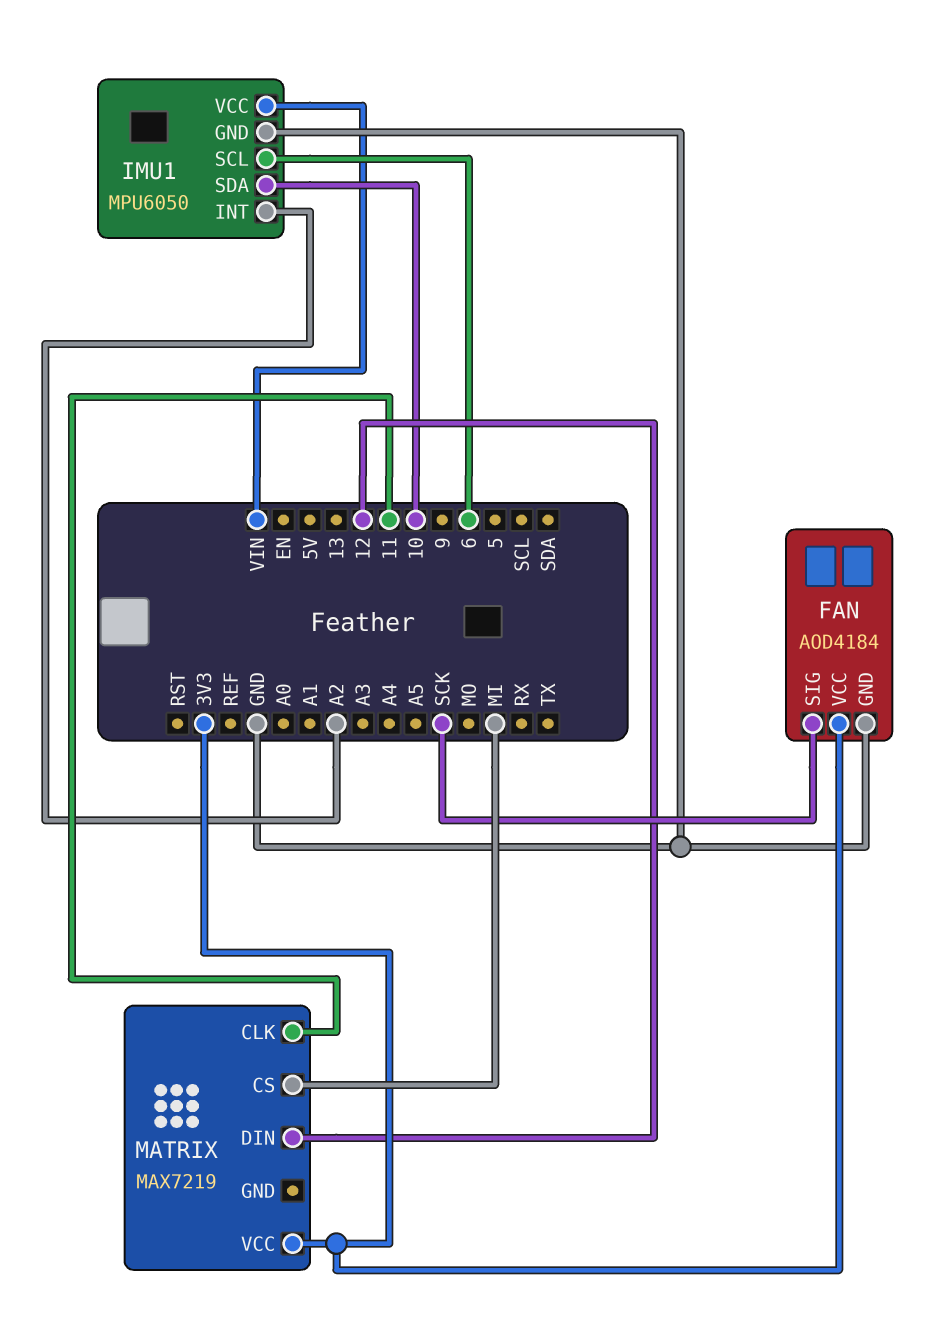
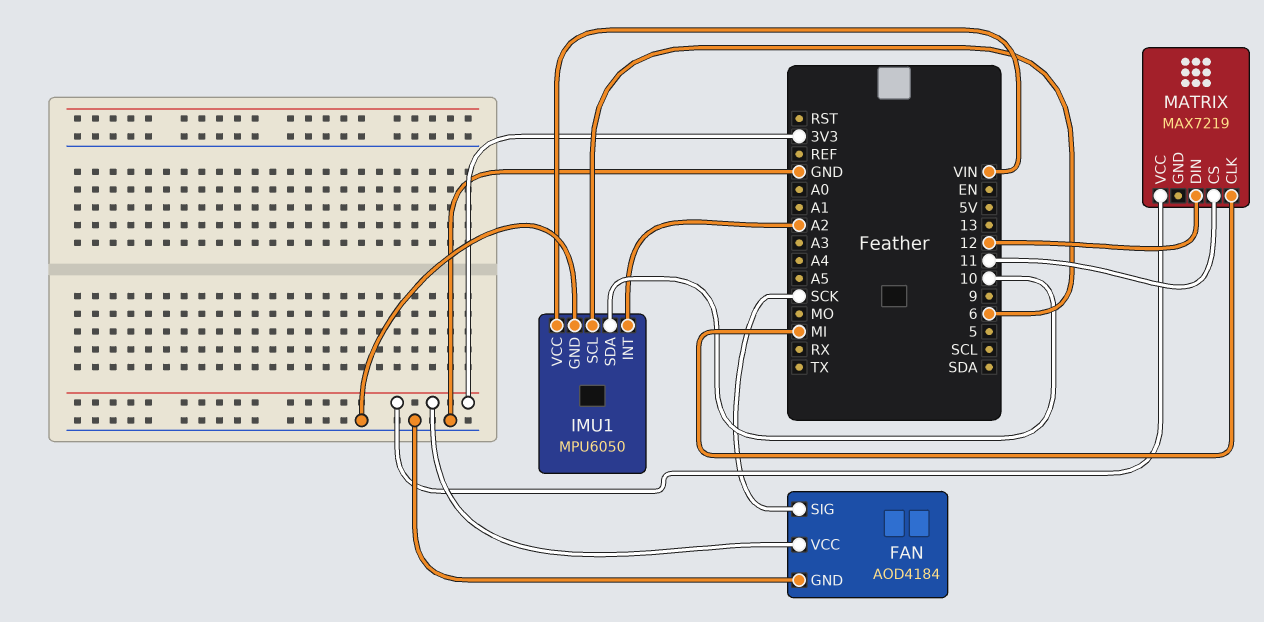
MATRIX pin CLK: 11 -> MI
MATRIX pin CS: MI -> 11

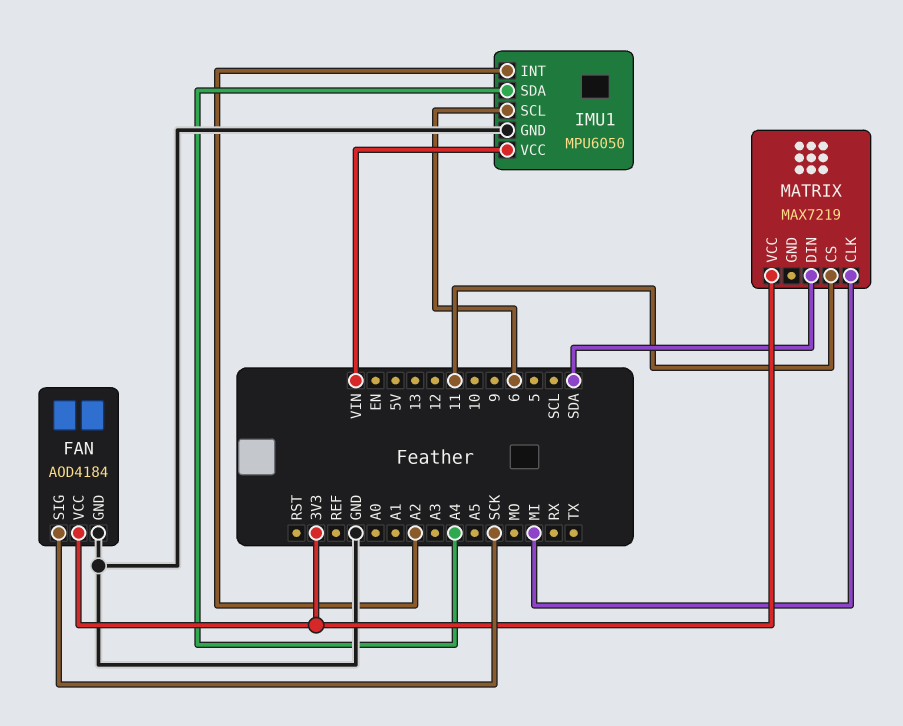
IMU1 pin SDA: 10 -> A4
MATRIX pin DIN: 12 -> SDA

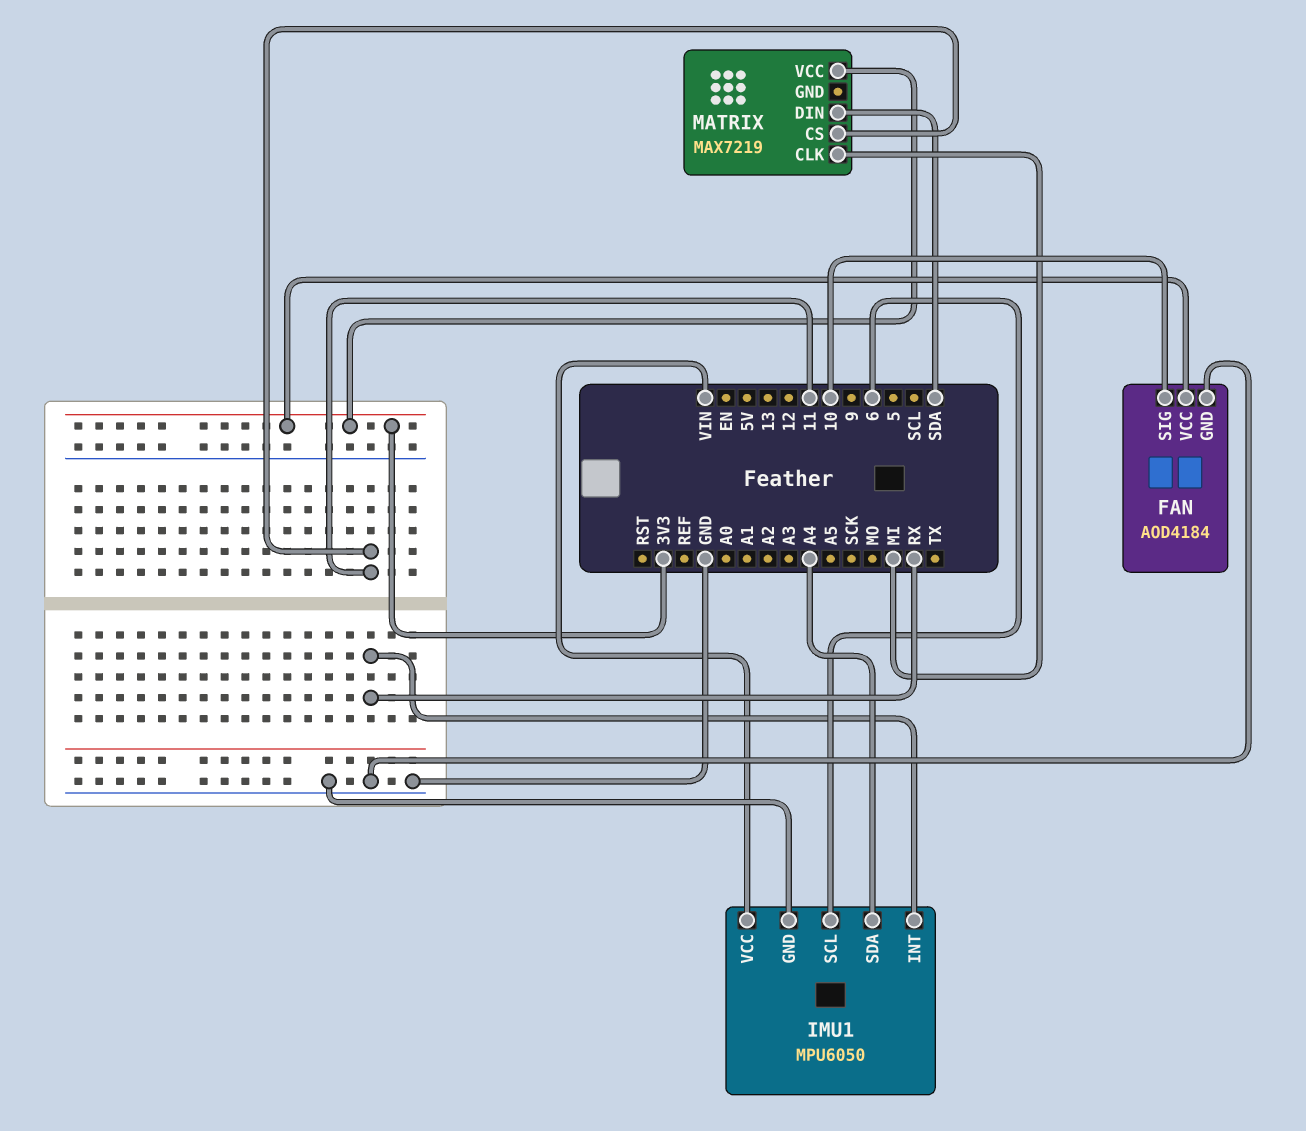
FAN pin SIG: SCK -> 10
IMU1 pin INT: A2 -> RX

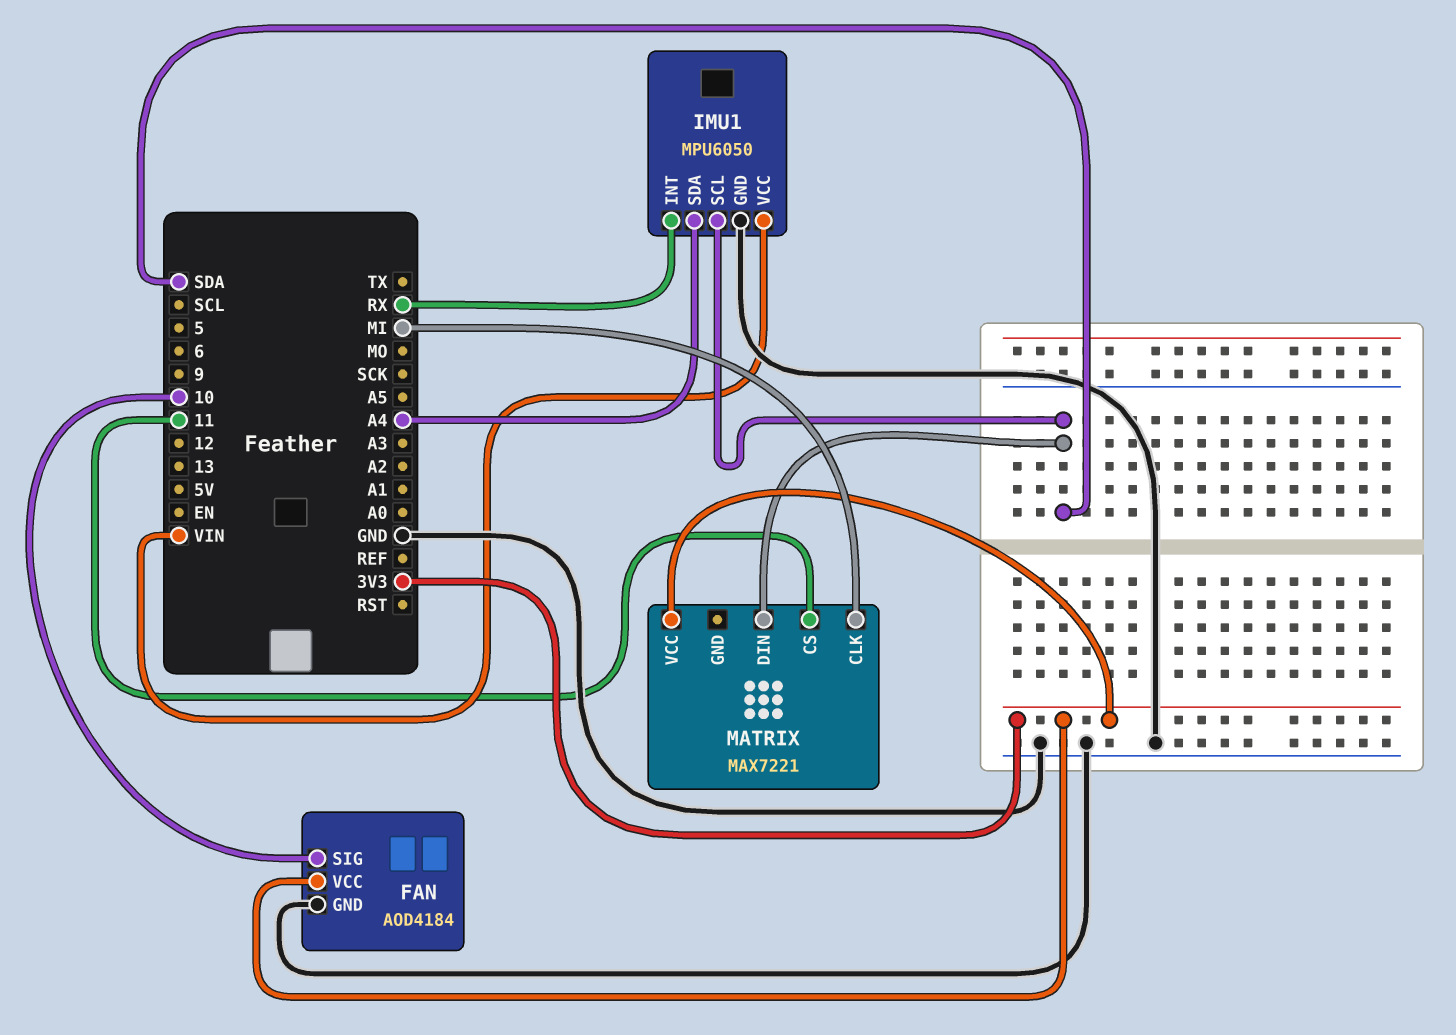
IMU1 pin SCL: 6 -> SDA
MATRIX: MAX7219 -> MAX7221

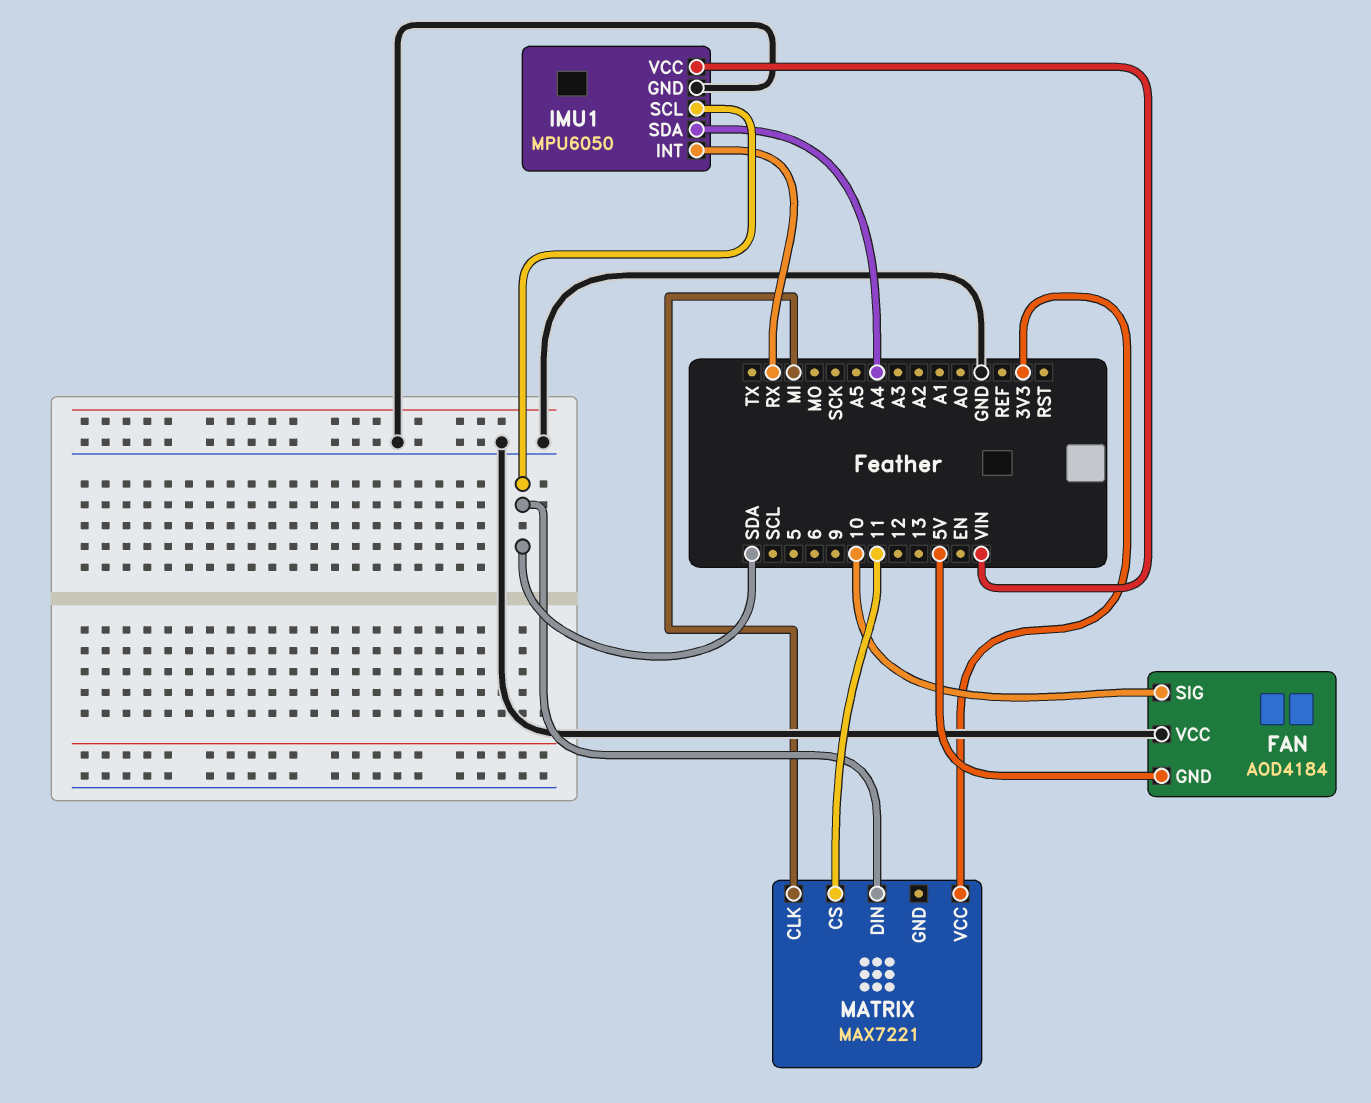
FAN pin GND: GND -> 5V
FAN pin VCC: 3V3 -> GND

